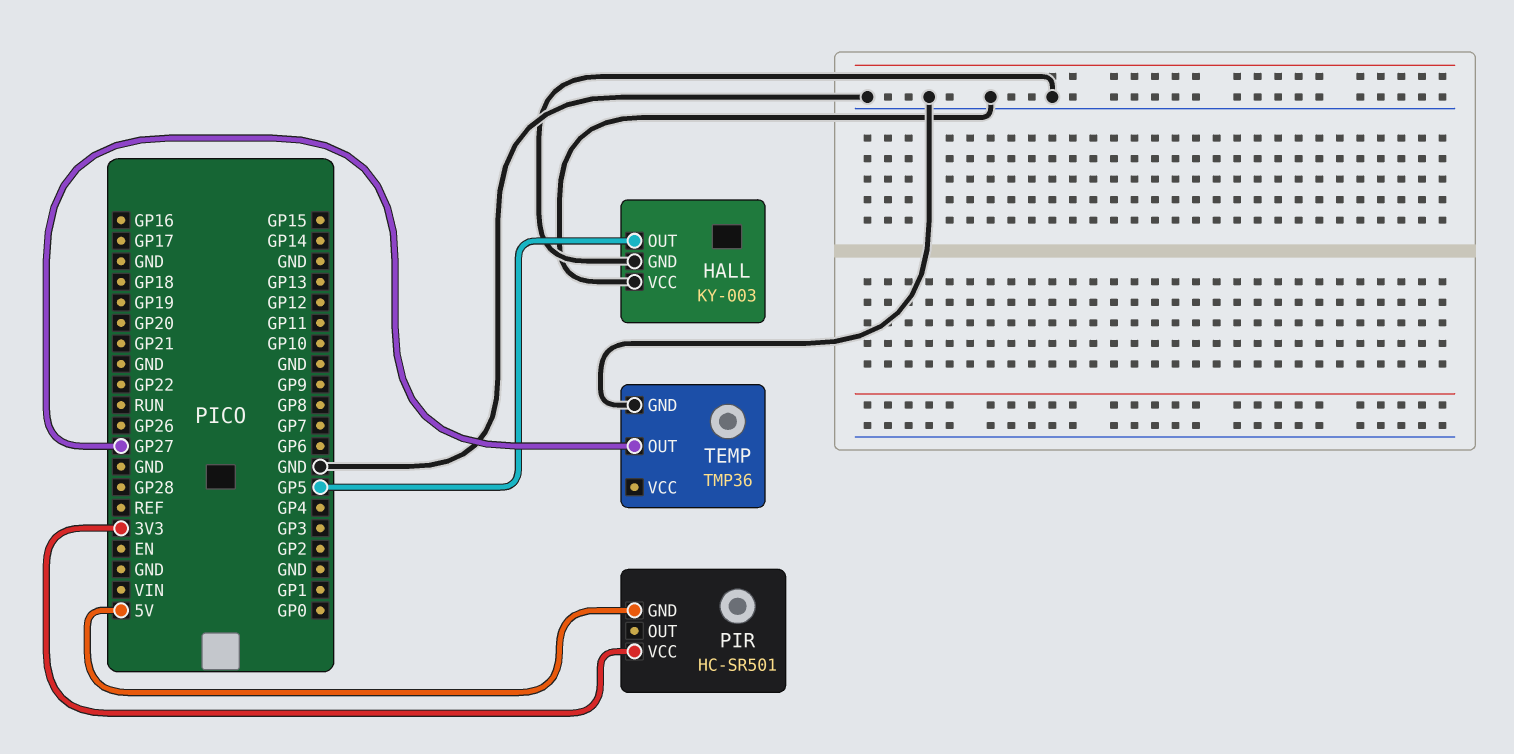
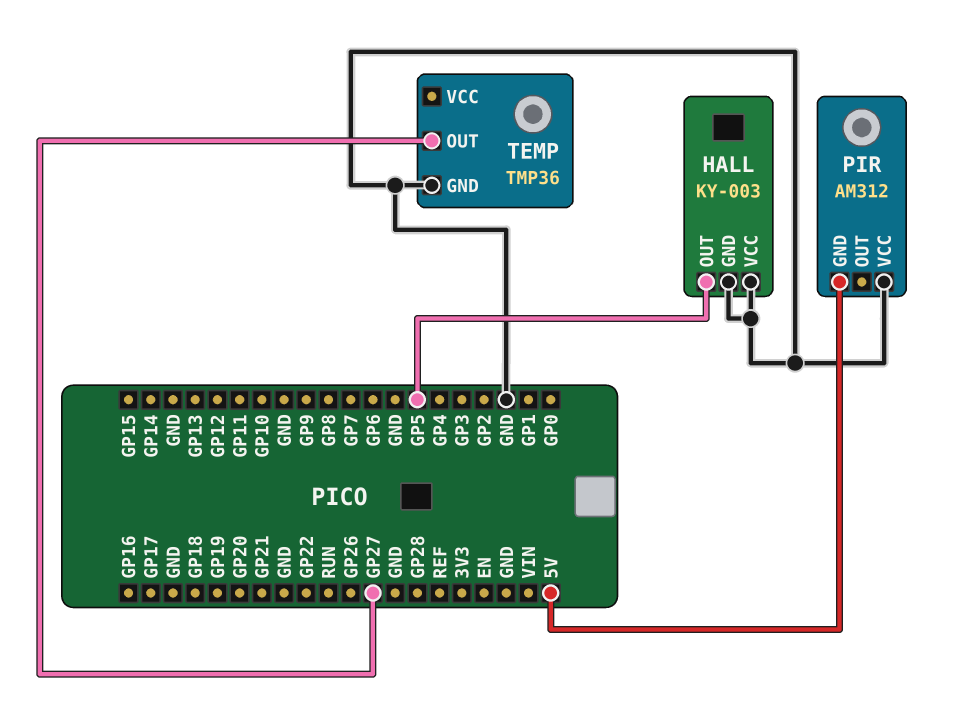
PIR: HC-SR501 -> AM312
PIR pin VCC: 3V3 -> GND

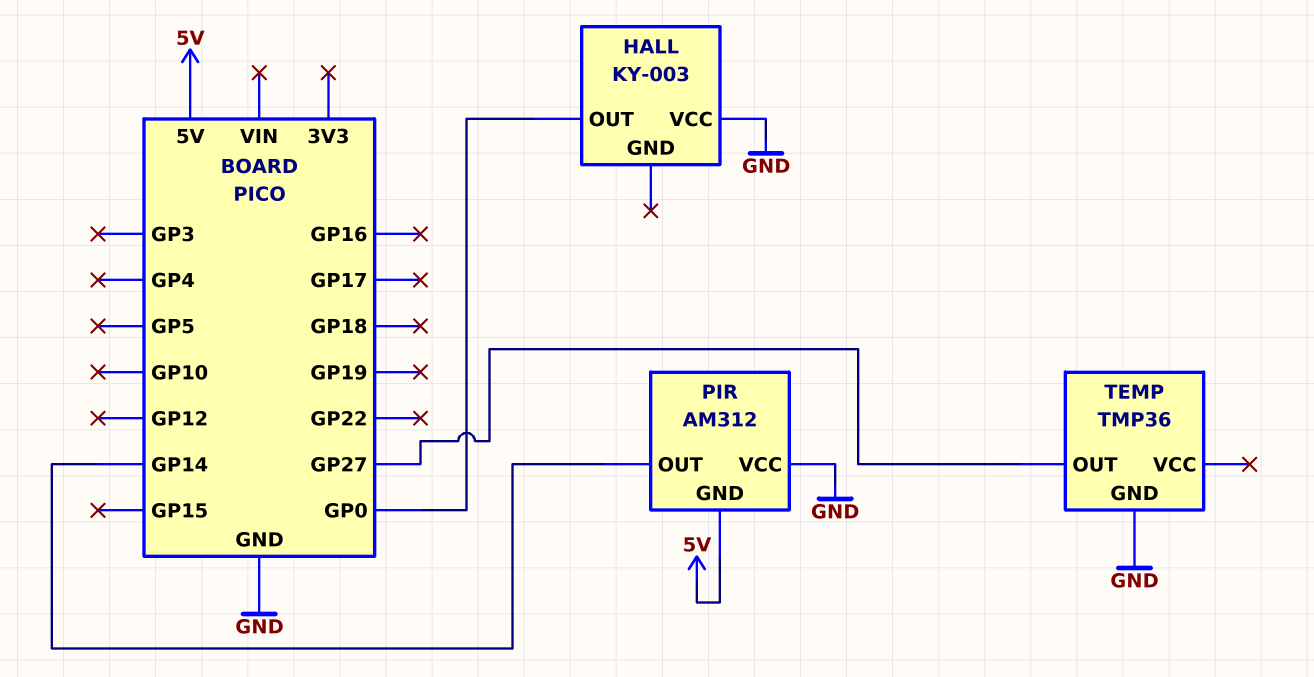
HALL pin GND: GND -> none
HALL pin OUT: GP5 -> GP0
PIR pin OUT: none -> GP14

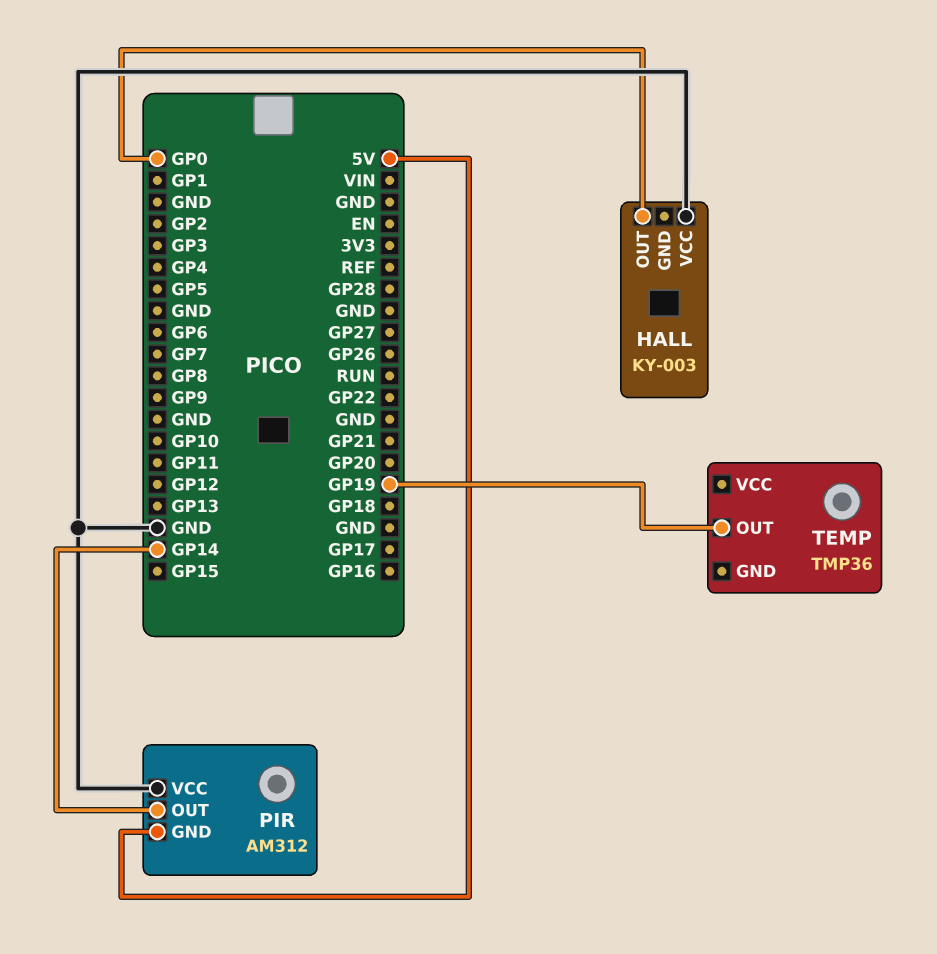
TEMP pin GND: GND -> none
TEMP pin OUT: GP27 -> GP19

